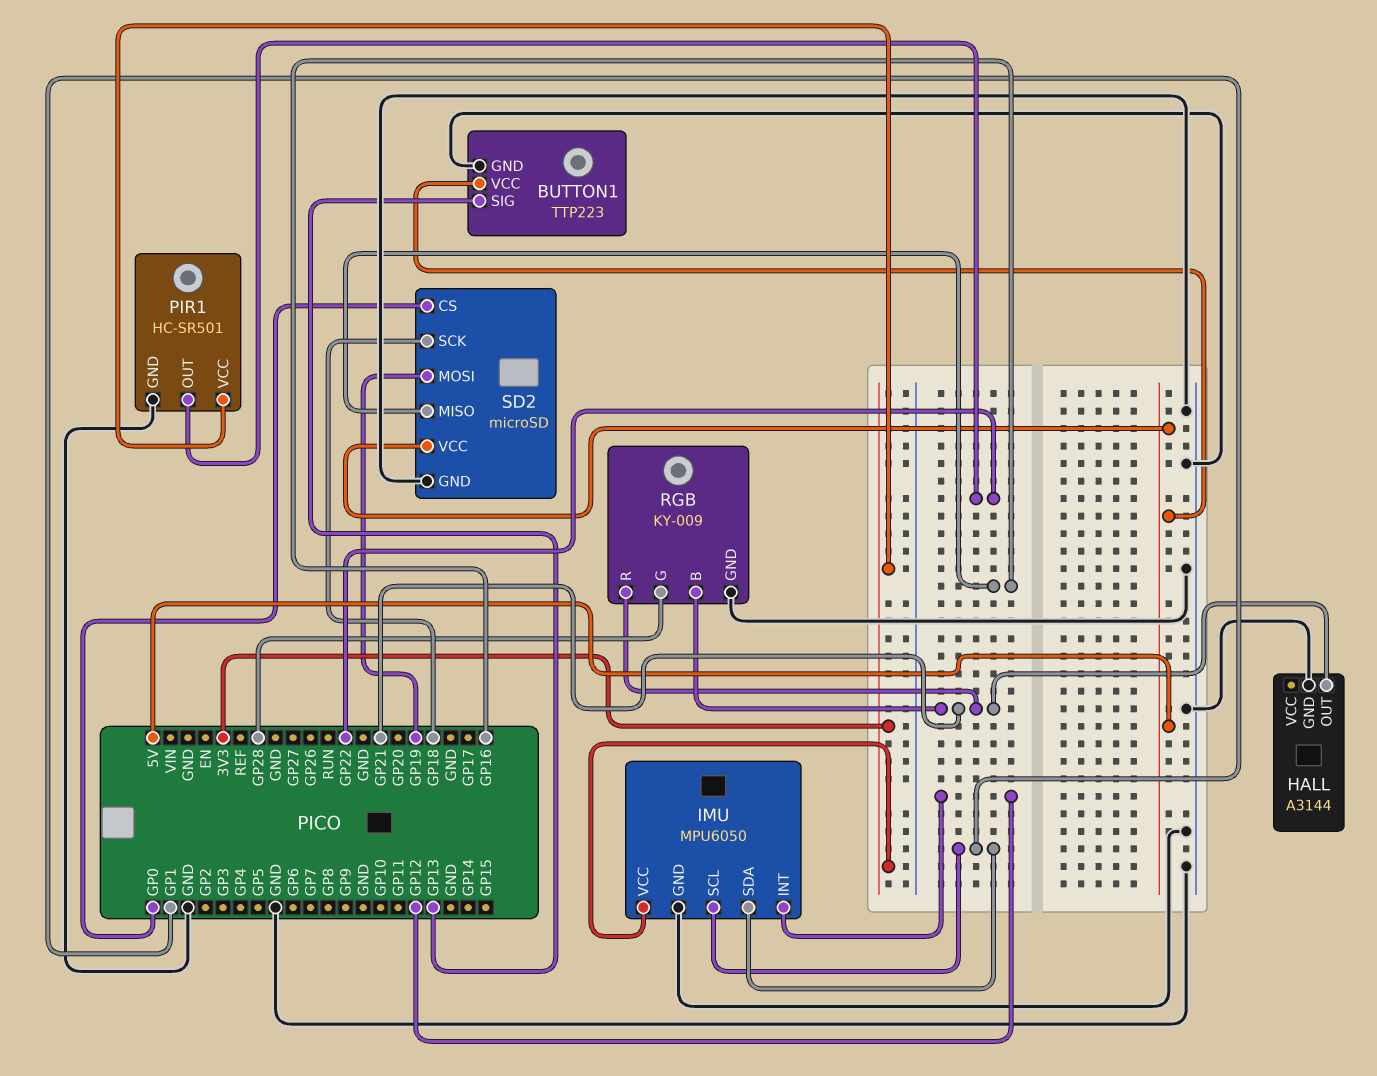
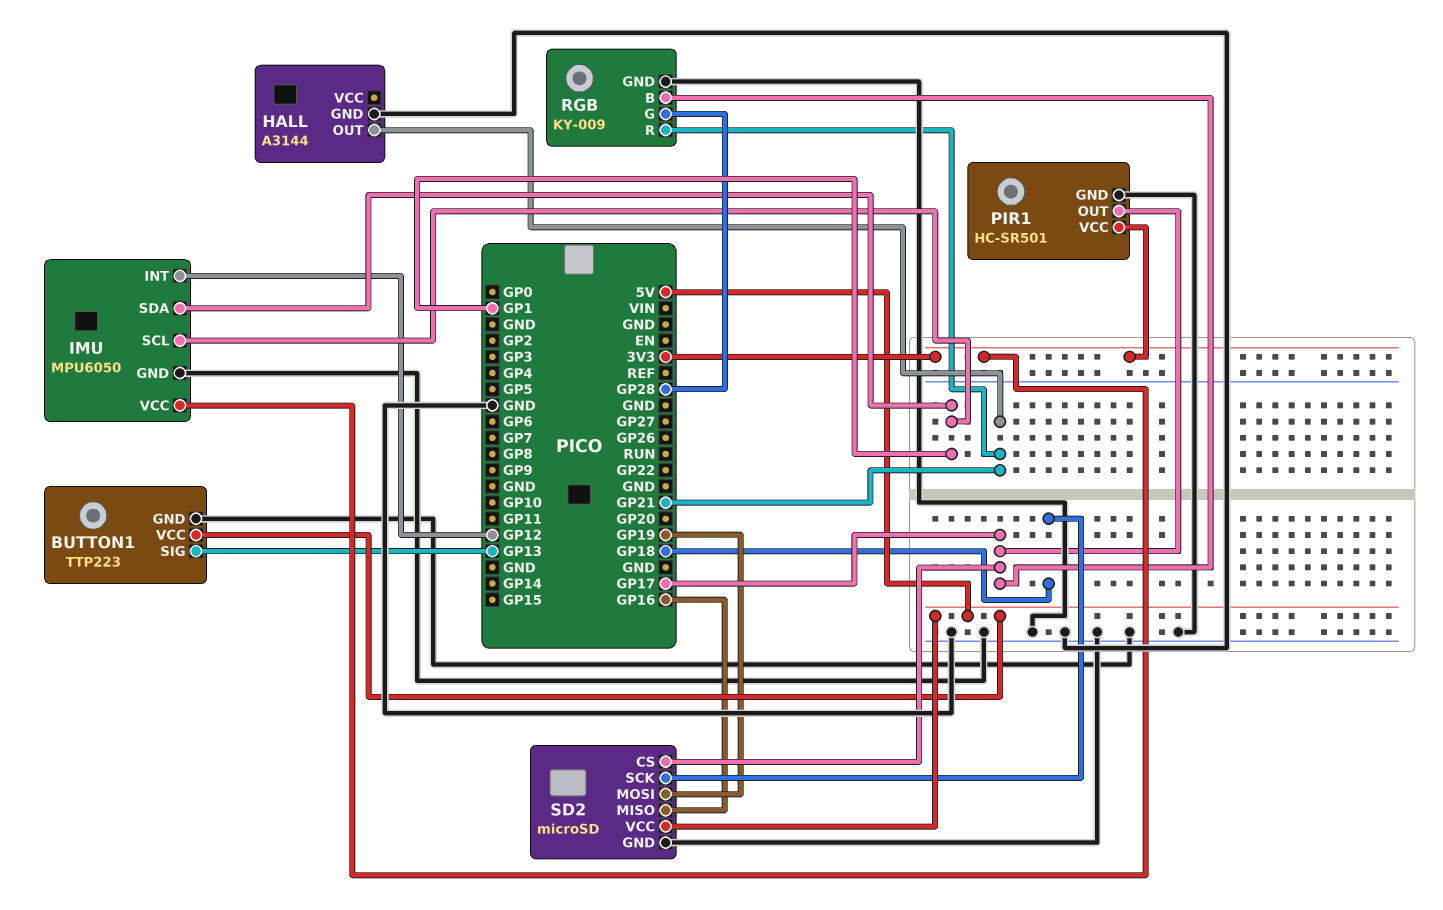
PIR1 pin OUT: GP22 -> GP17
RGB pin B: GP21 -> GP17
SD2 pin CS: GP0 -> GP17

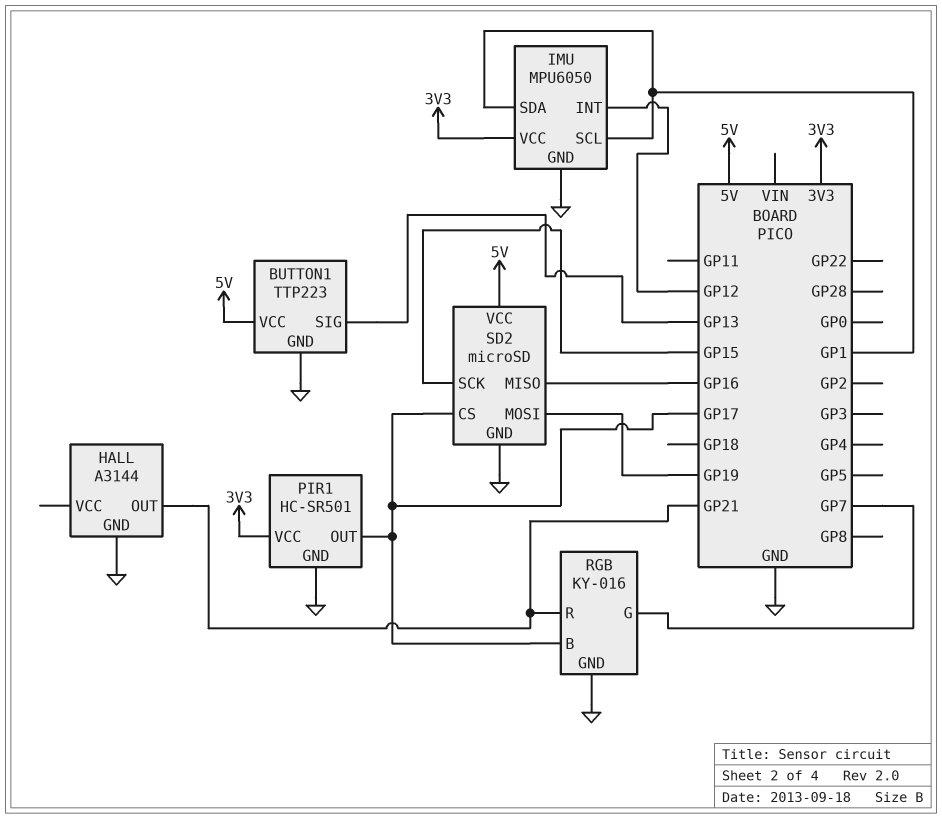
RGB: KY-009 -> KY-016
RGB pin G: GP28 -> GP7
SD2 pin SCK: GP18 -> GP15

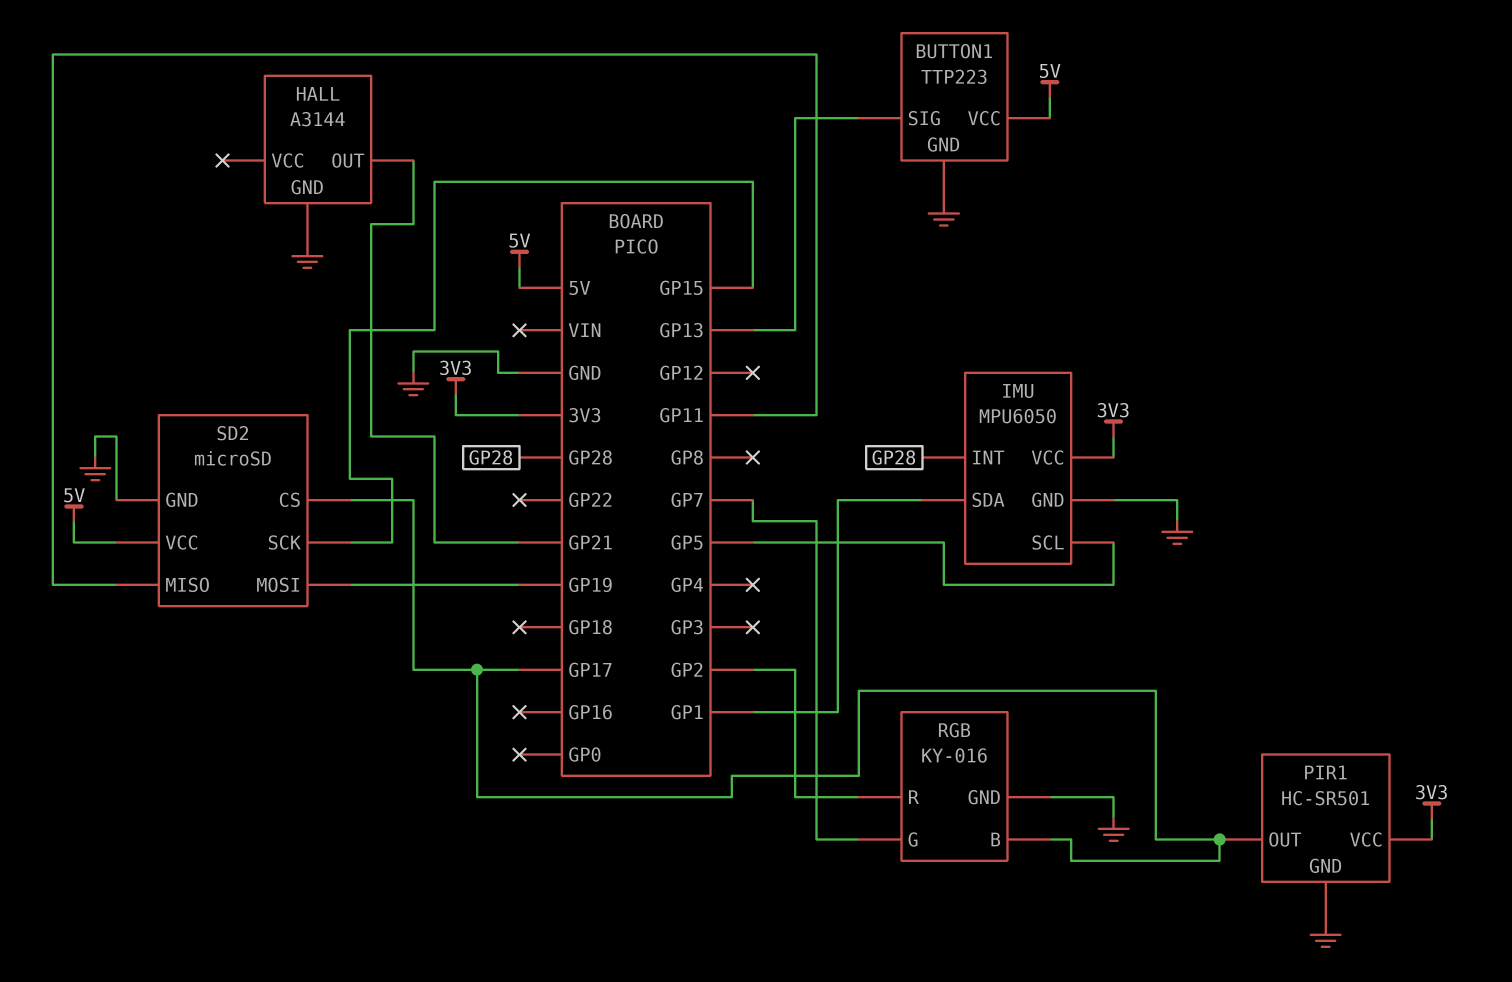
IMU pin INT: GP12 -> GP28
IMU pin SCL: GP1 -> GP5
RGB pin R: GP21 -> GP2
SD2 pin MISO: GP16 -> GP11

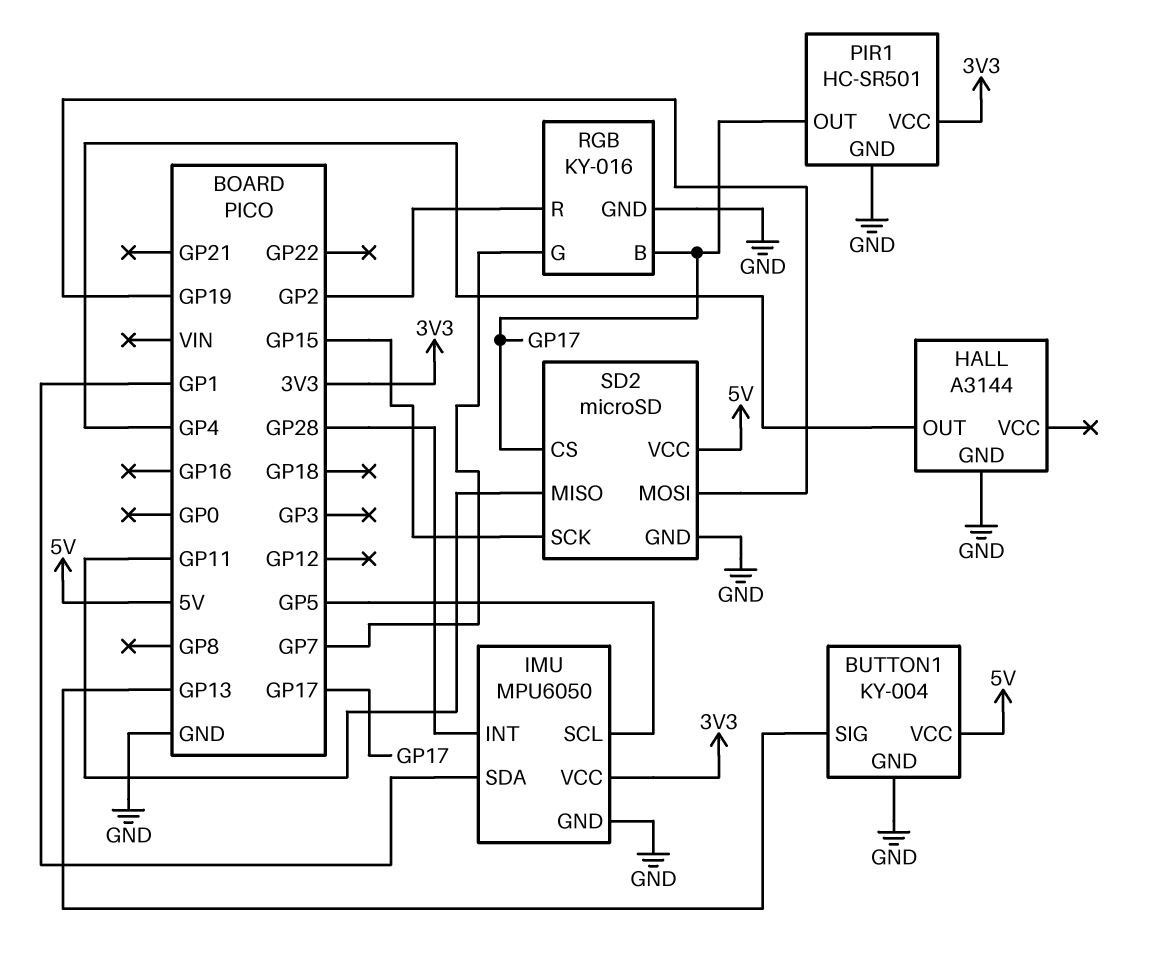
BUTTON1: TTP223 -> KY-004
HALL pin OUT: GP21 -> GP4

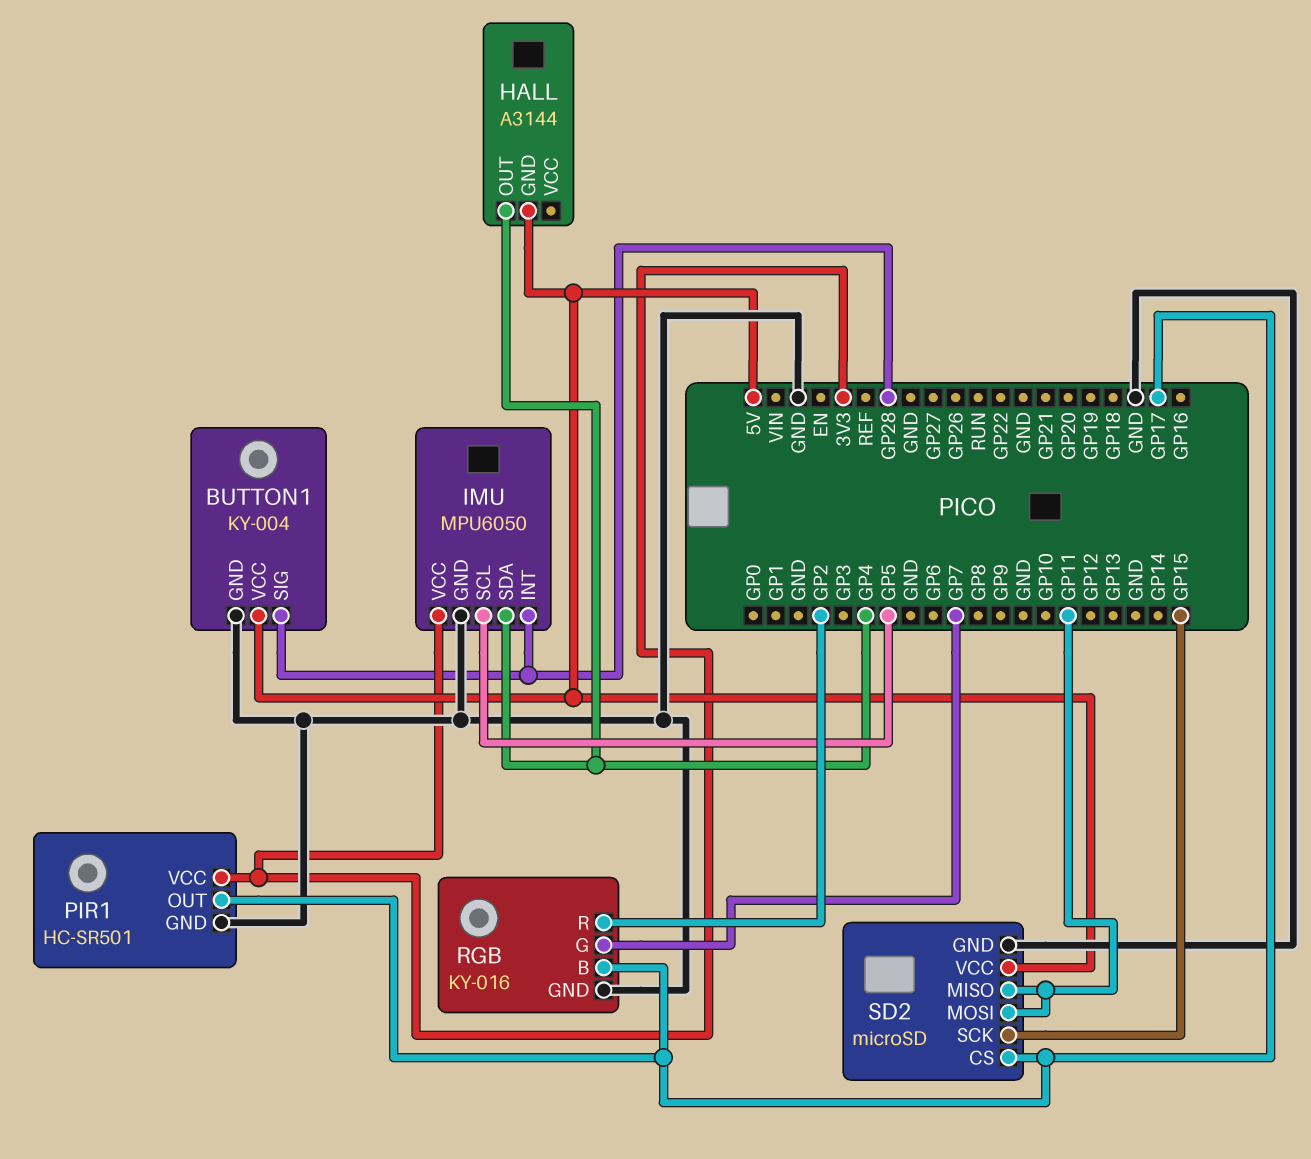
BUTTON1 pin SIG: GP13 -> GP28
HALL pin GND: GND -> 5V
IMU pin SDA: GP1 -> GP4
SD2 pin MOSI: GP19 -> GP11

